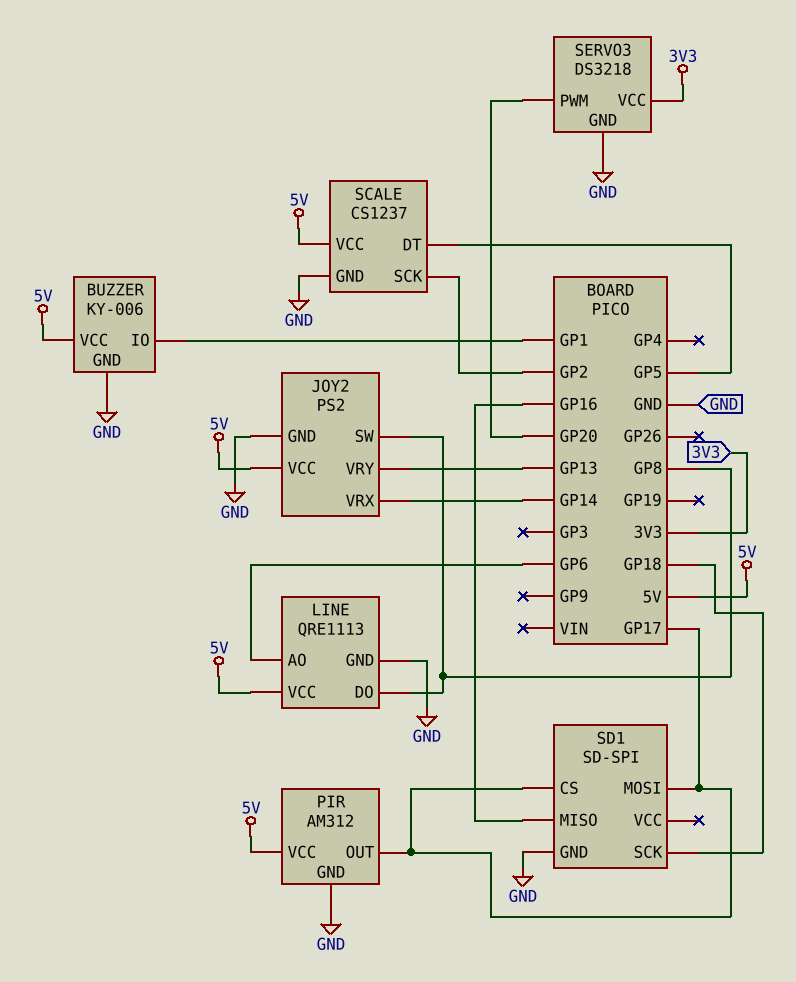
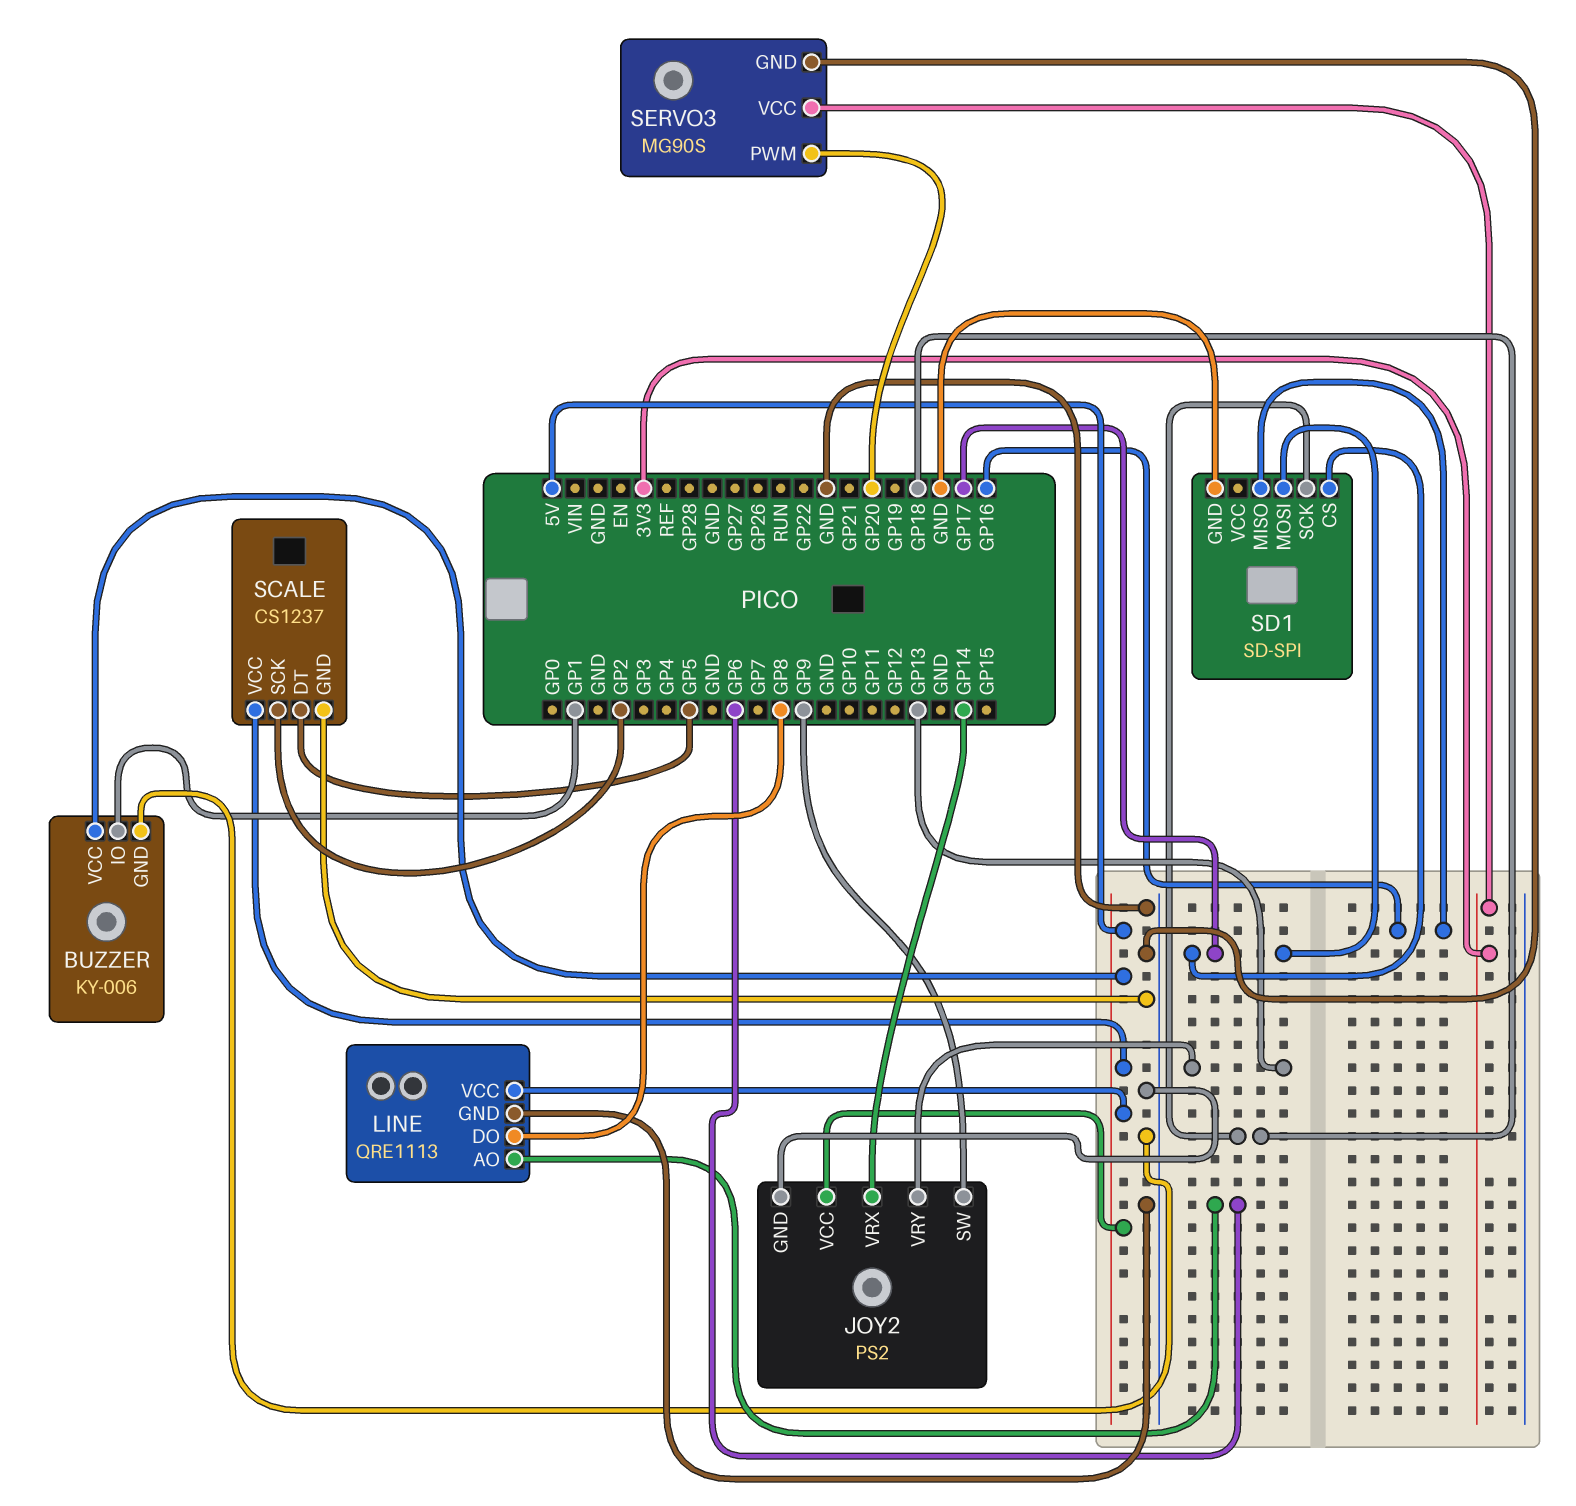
JOY2 pin SW: GP8 -> GP9
PIR: AM312 -> none
PIR pin GND: GND -> none
PIR pin OUT: GP17 -> none
PIR pin VCC: 5V -> none
SERVO3: DS3218 -> MG90S

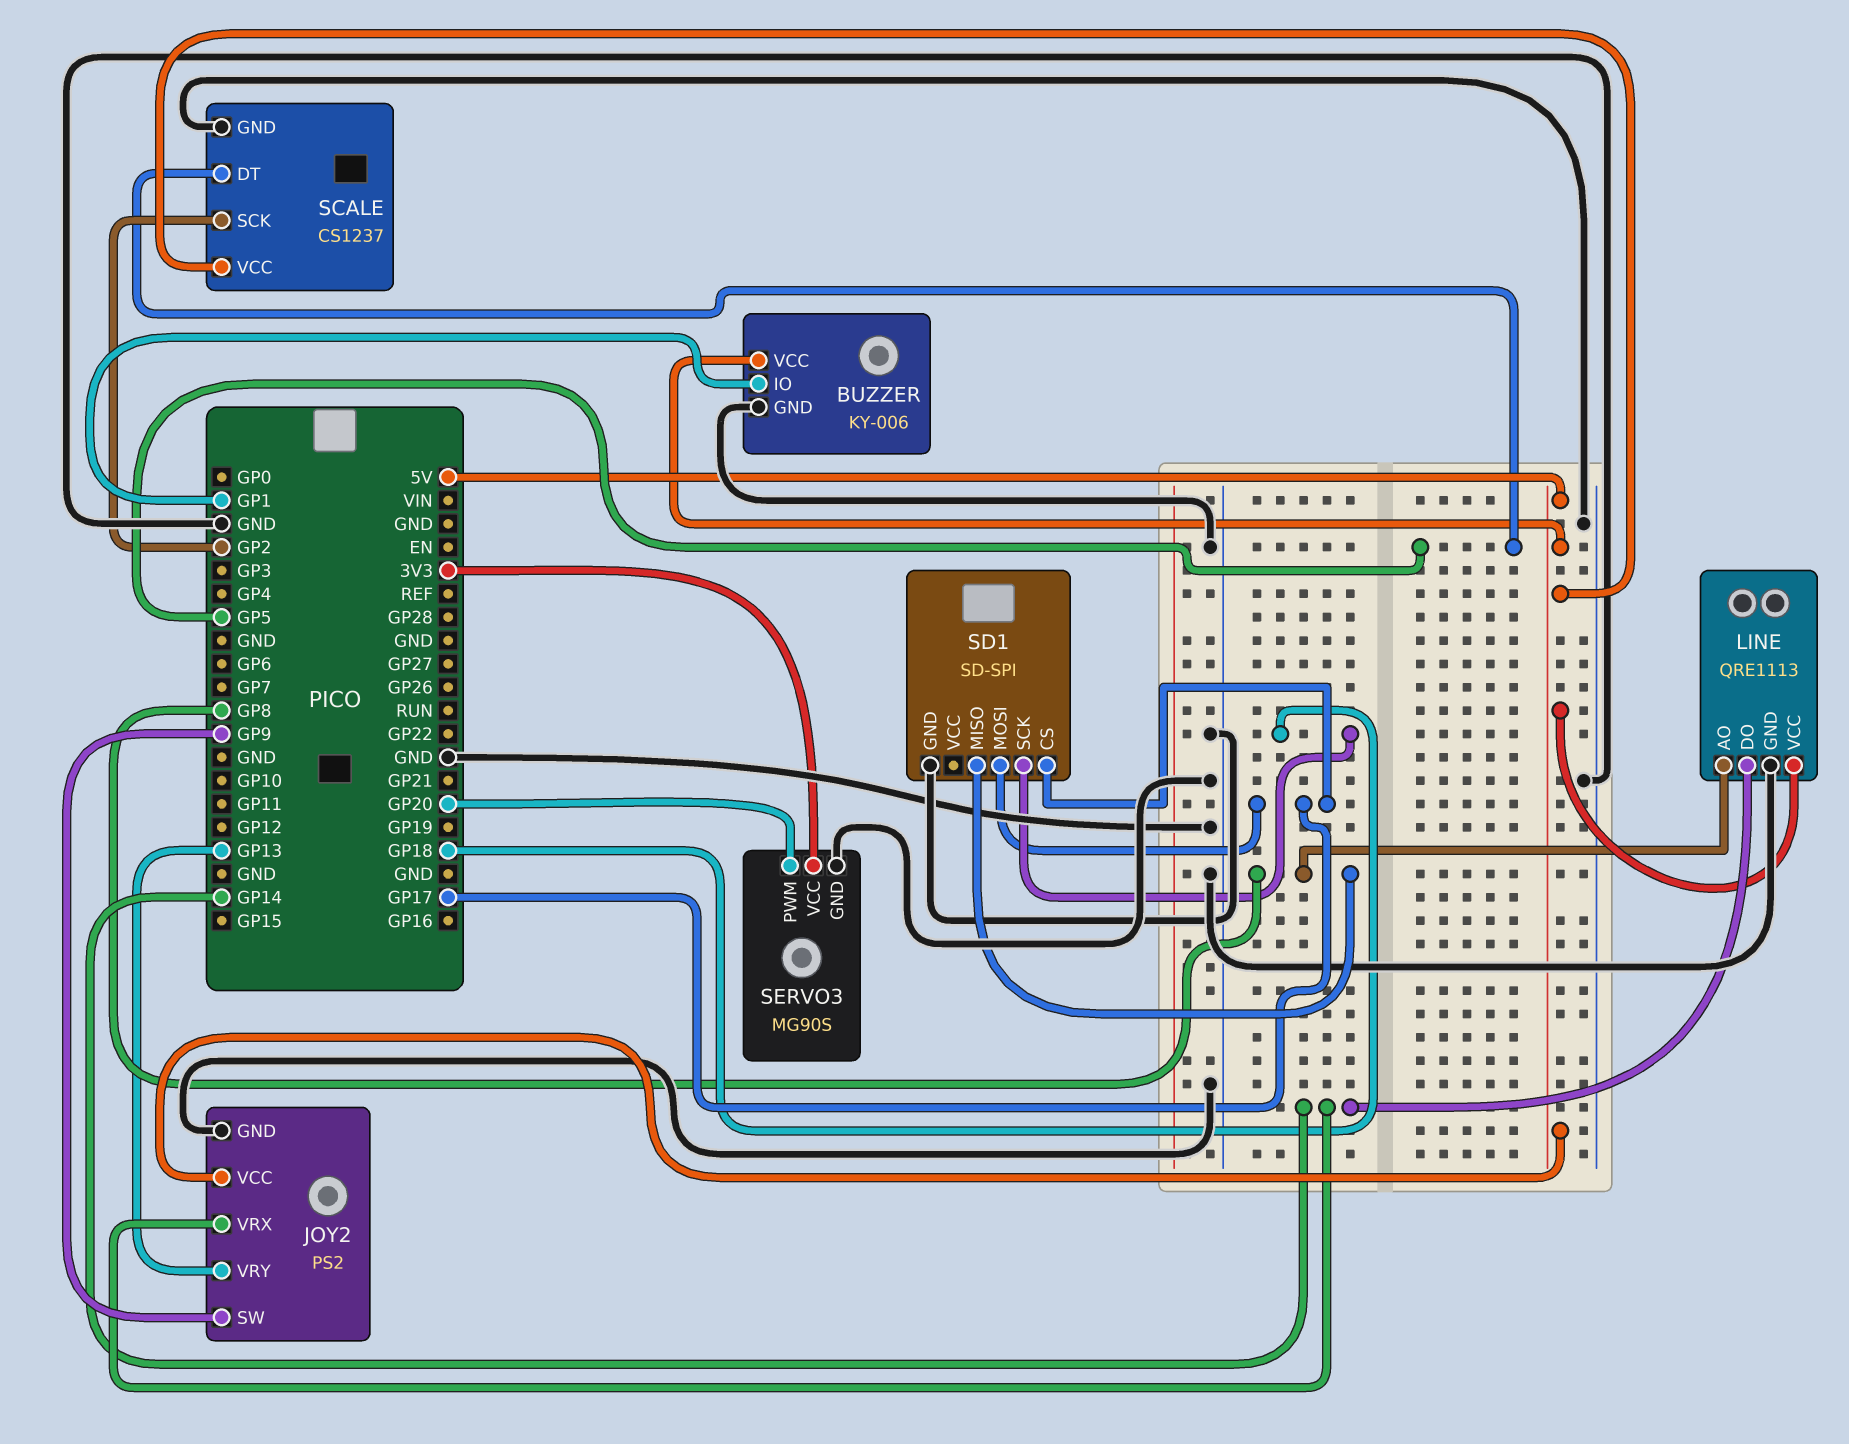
LINE pin AO: GP6 -> GP8
LINE pin DO: GP8 -> GP14
SD1 pin MISO: GP16 -> GP8

